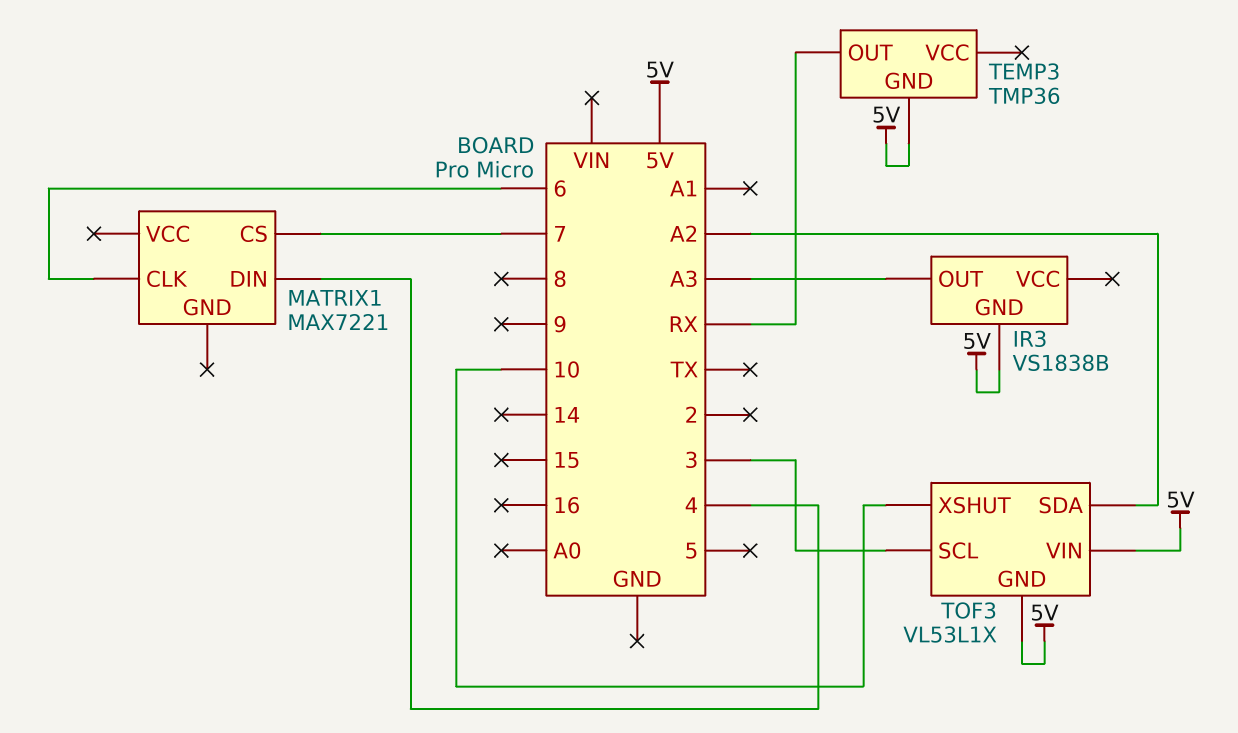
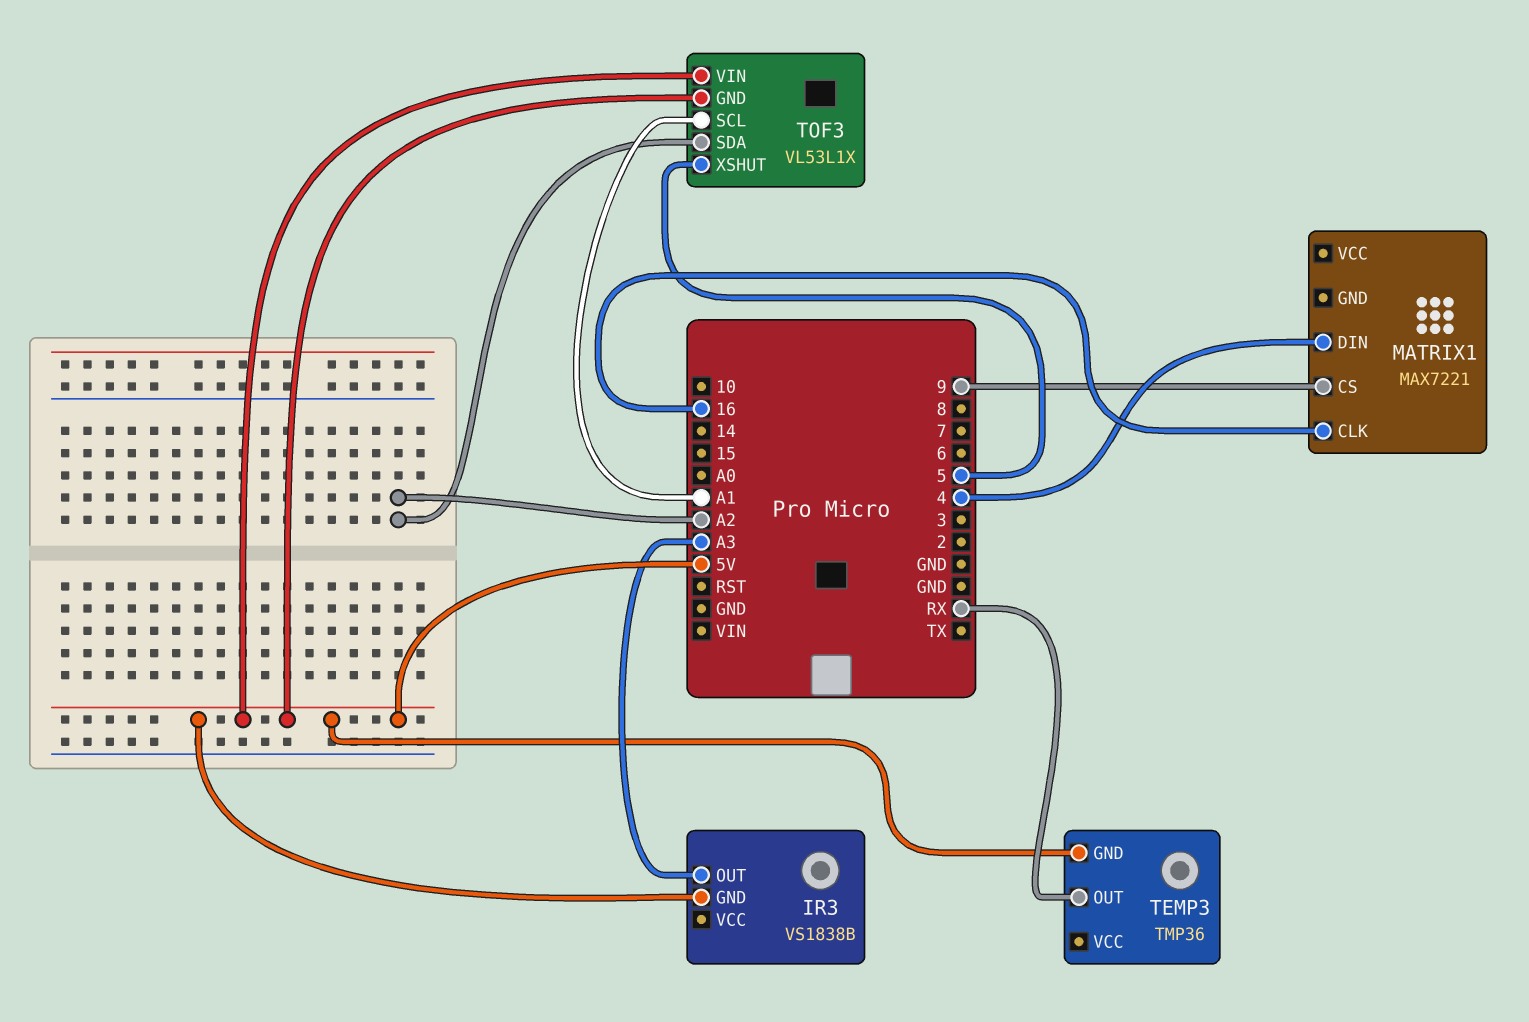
MATRIX1 pin CLK: 6 -> 16
MATRIX1 pin CS: 7 -> 9
TOF3 pin SCL: 3 -> A1
TOF3 pin XSHUT: 10 -> 5

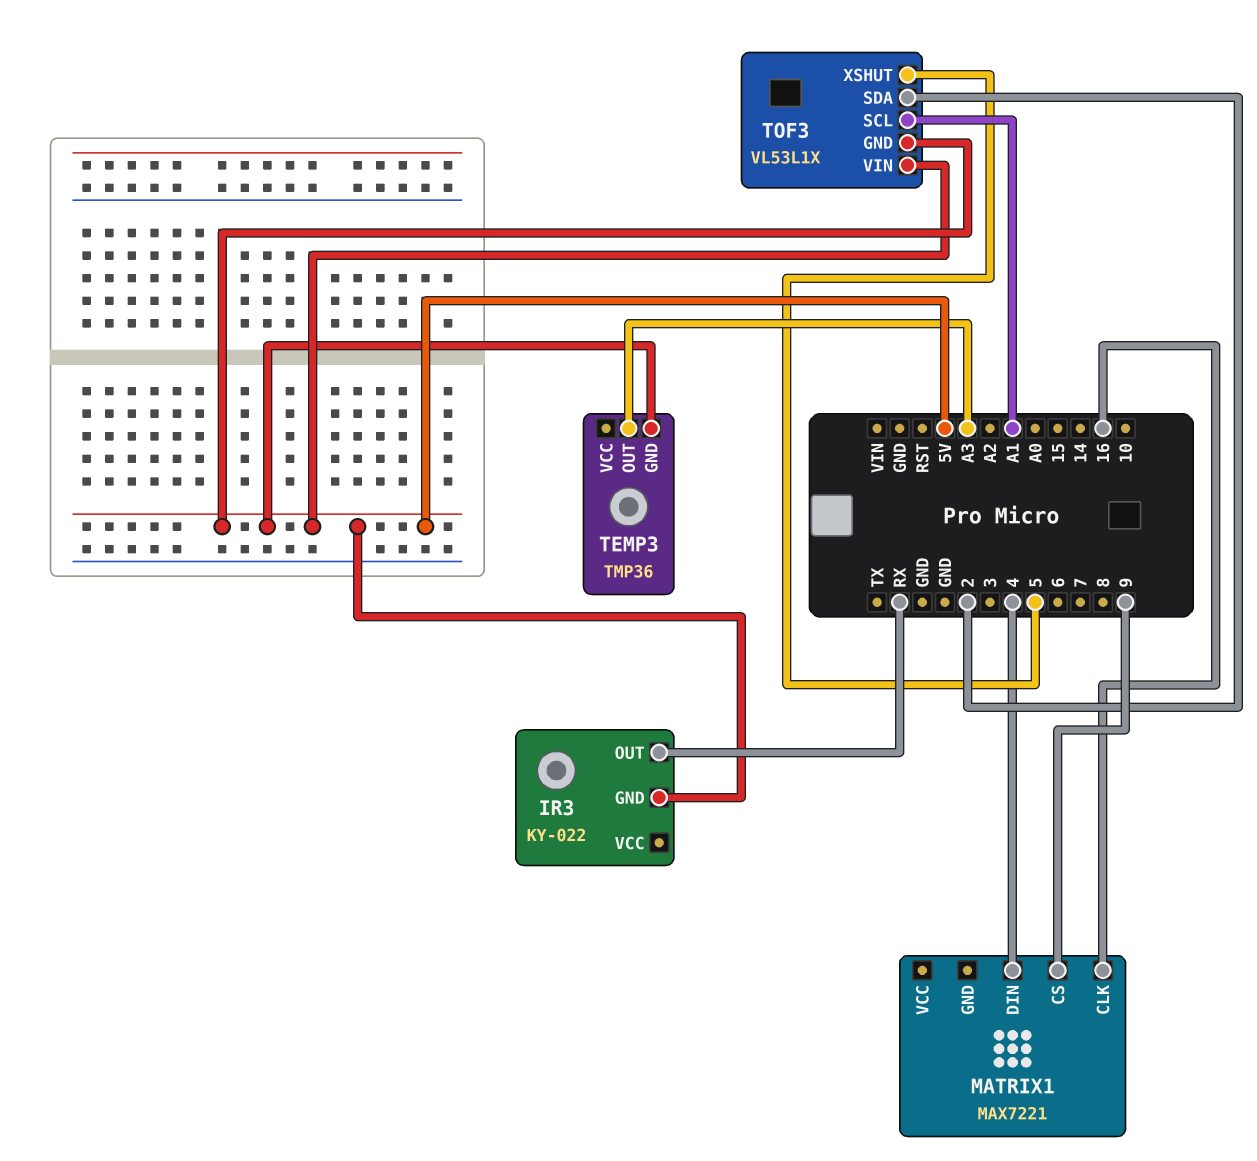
IR3: VS1838B -> KY-022
IR3 pin OUT: A3 -> RX
TEMP3 pin OUT: RX -> A3
TOF3 pin SDA: A2 -> 2

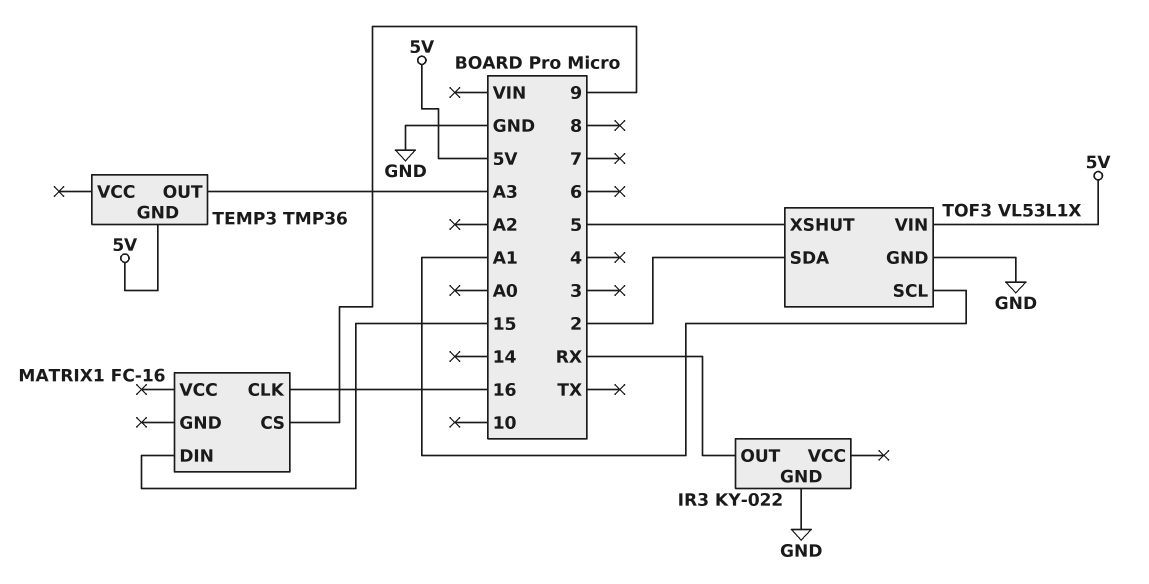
IR3 pin GND: 5V -> GND
MATRIX1: MAX7221 -> FC-16
MATRIX1 pin DIN: 4 -> 15
TOF3 pin GND: 5V -> GND

